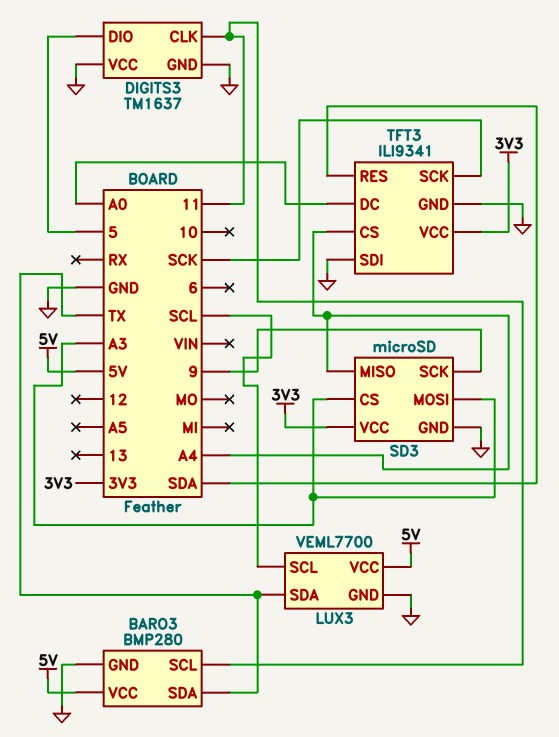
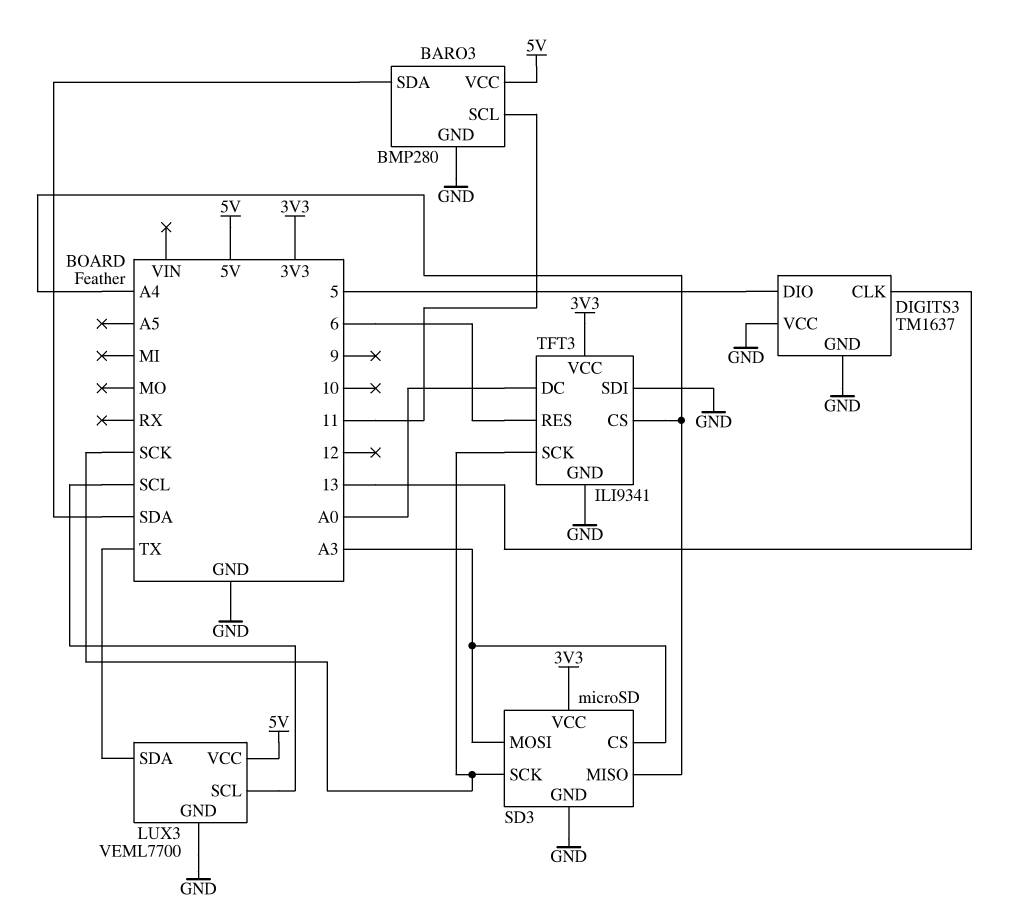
BARO3 pin SDA: TX -> SDA
DIGITS3 pin CLK: 11 -> 13
SD3 pin SCK: 9 -> SCK
TFT3 pin RES: SDA -> 6

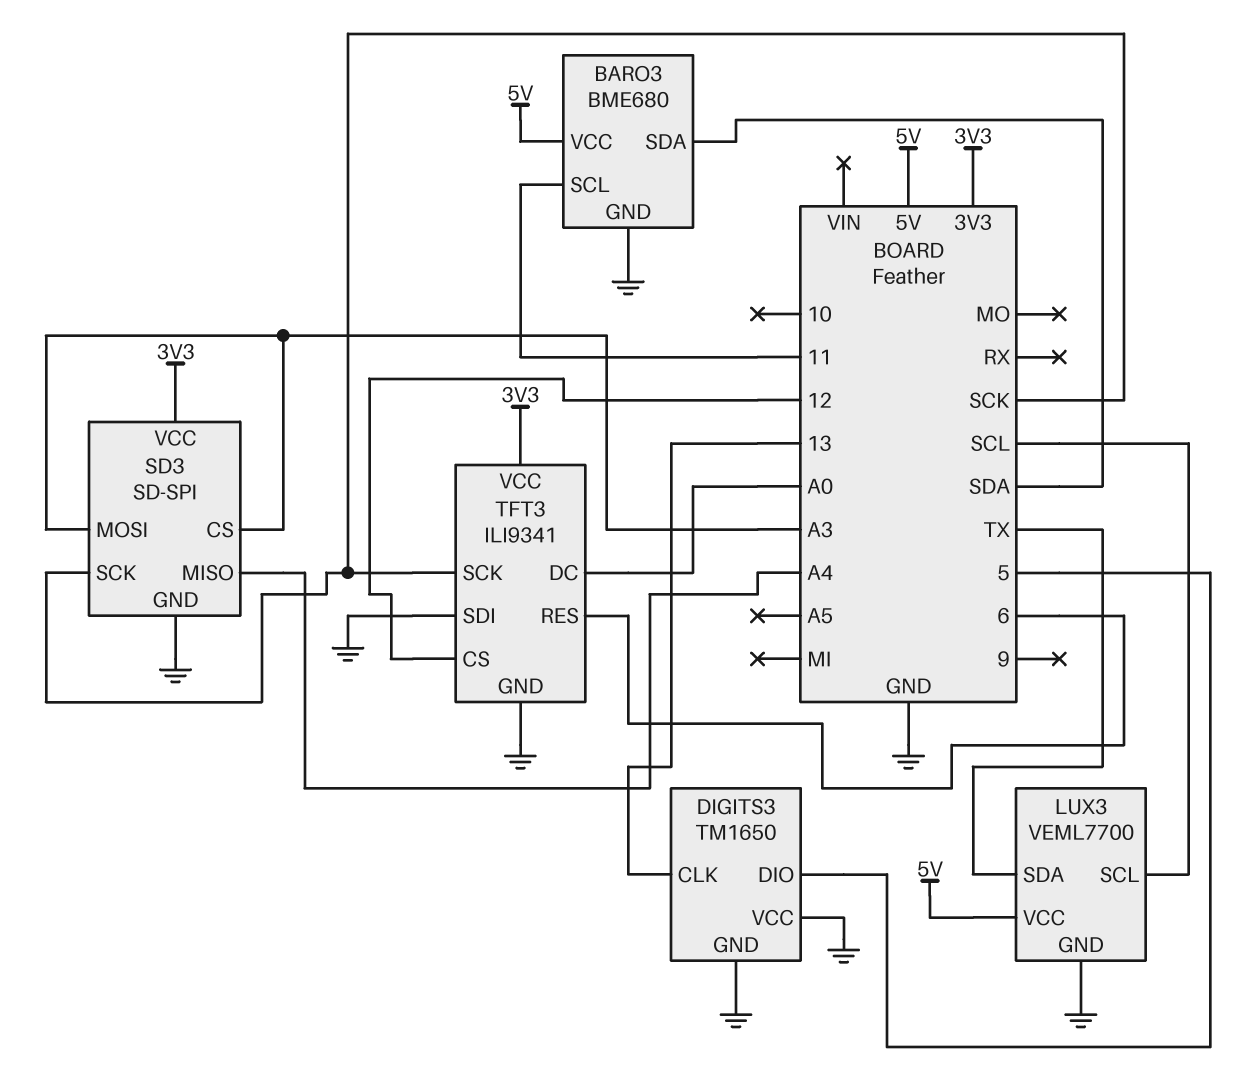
BARO3: BMP280 -> BME680
DIGITS3: TM1637 -> TM1650
SD3: microSD -> SD-SPI
TFT3 pin CS: A4 -> 12

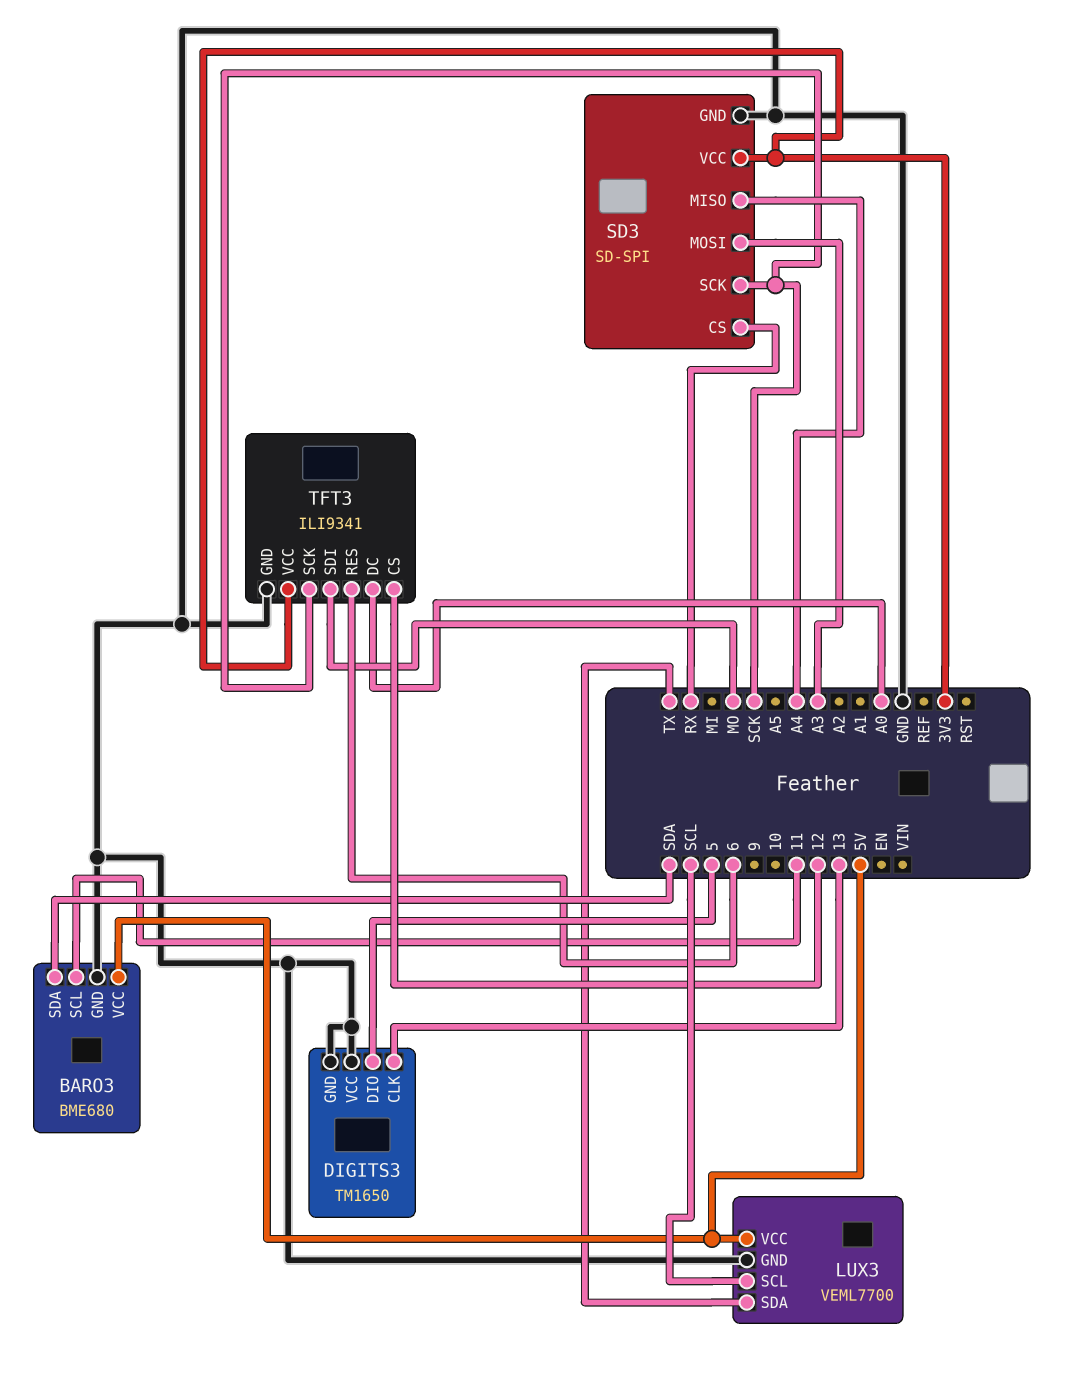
SD3 pin CS: A3 -> RX
TFT3 pin SDI: GND -> MO

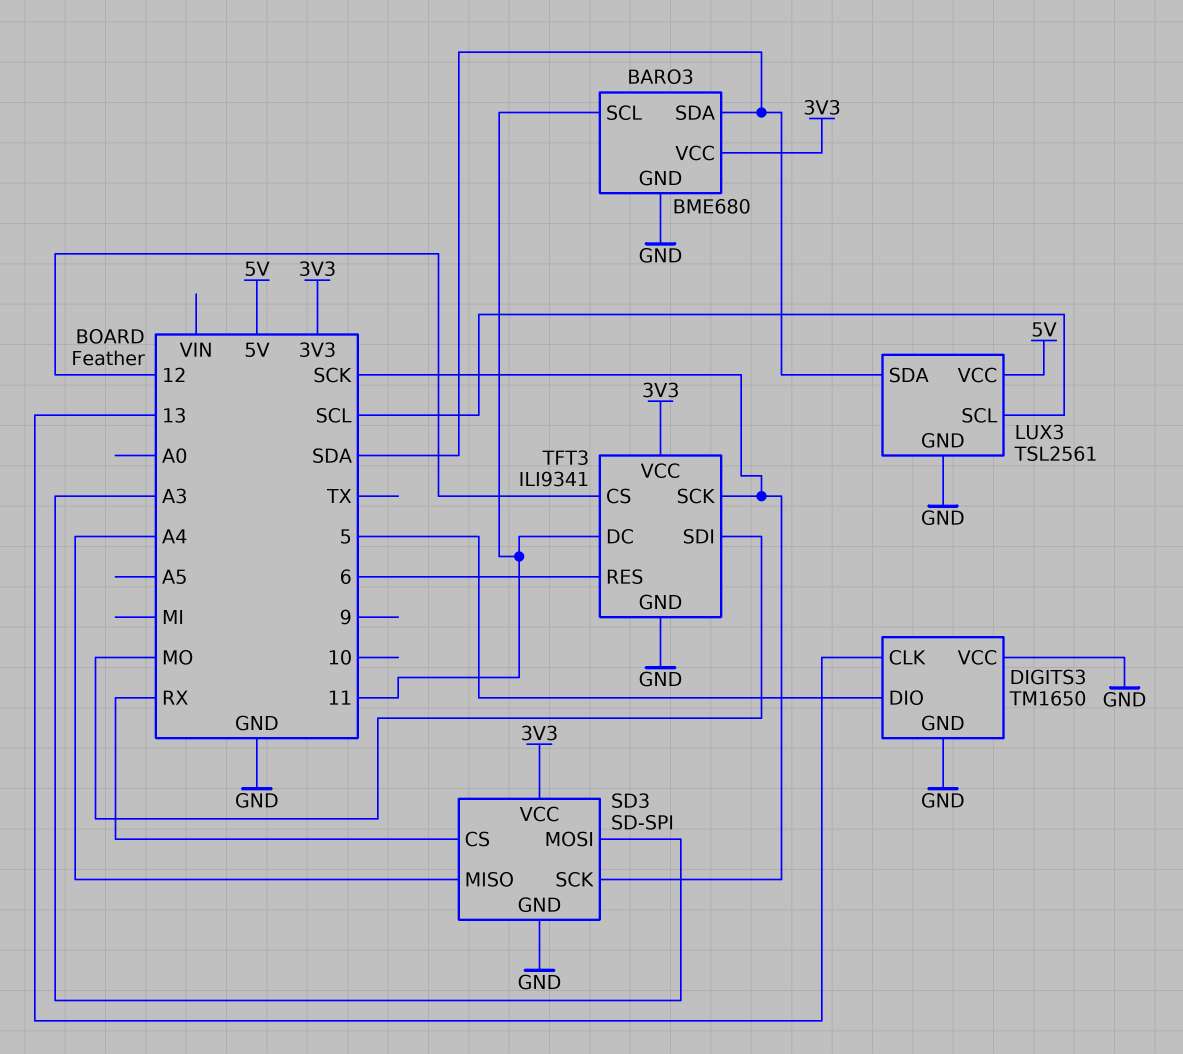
BARO3 pin VCC: 5V -> 3V3
LUX3: VEML7700 -> TSL2561
LUX3 pin SDA: TX -> SDA
TFT3 pin DC: A0 -> 11

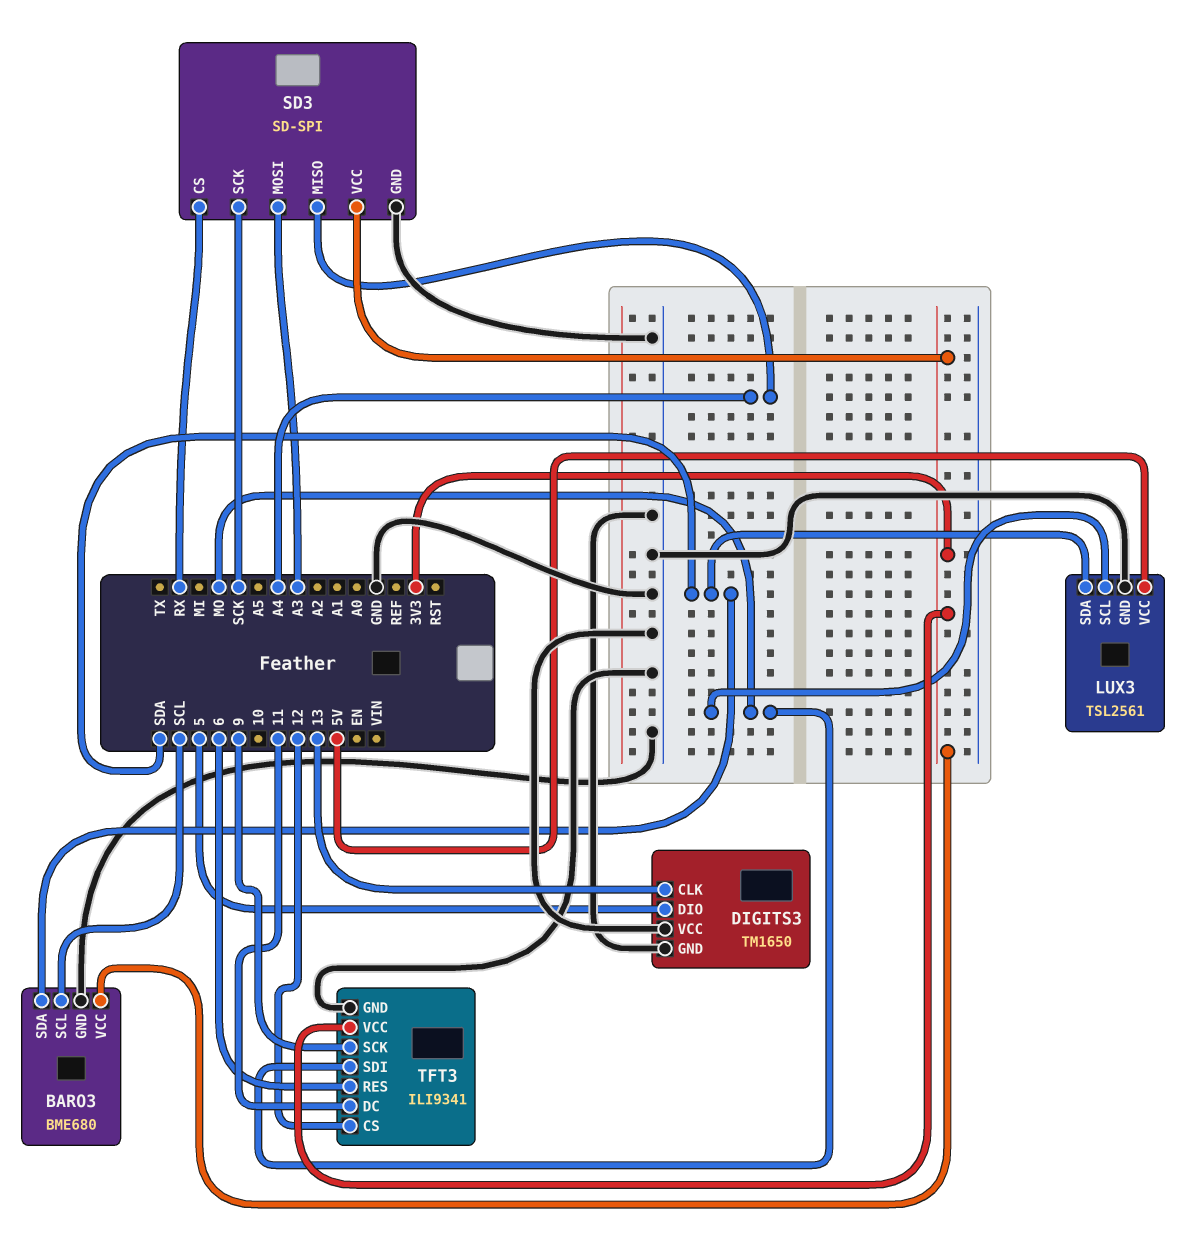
BARO3 pin SCL: 11 -> SCL
LUX3 pin SCL: SCL -> MO
TFT3 pin SCK: SCK -> 9

